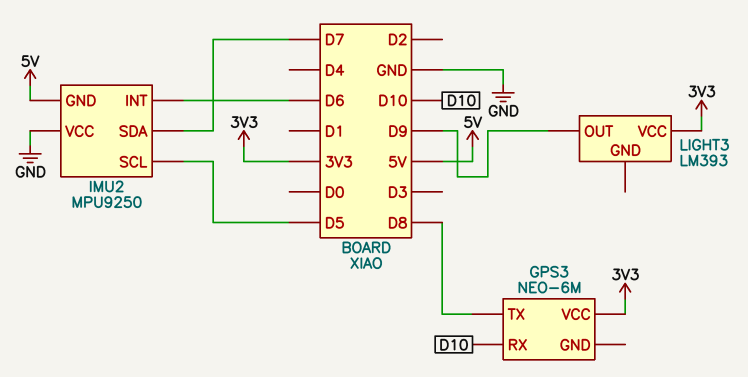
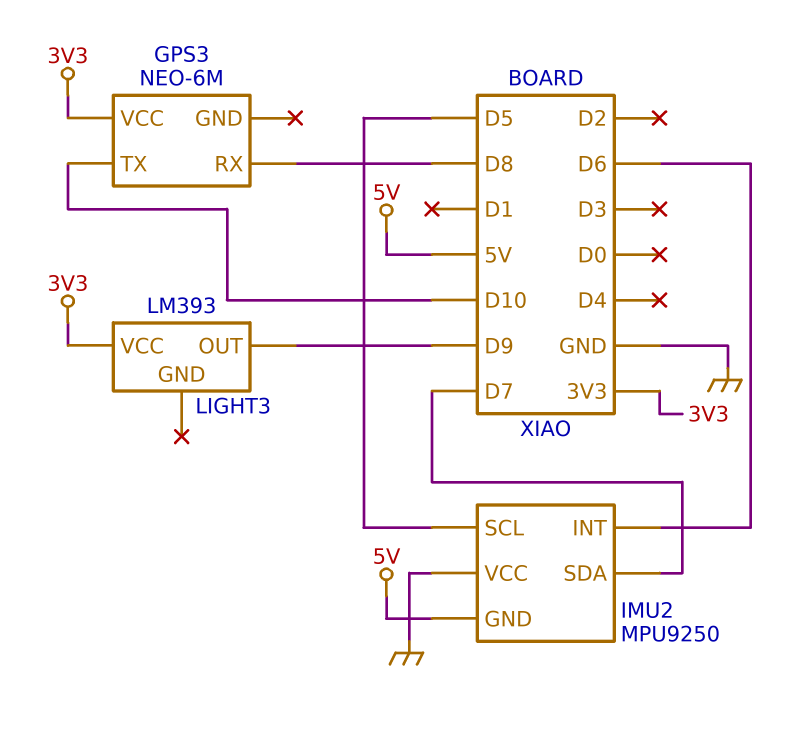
GPS3 pin RX: D10 -> D8
GPS3 pin TX: D8 -> D10

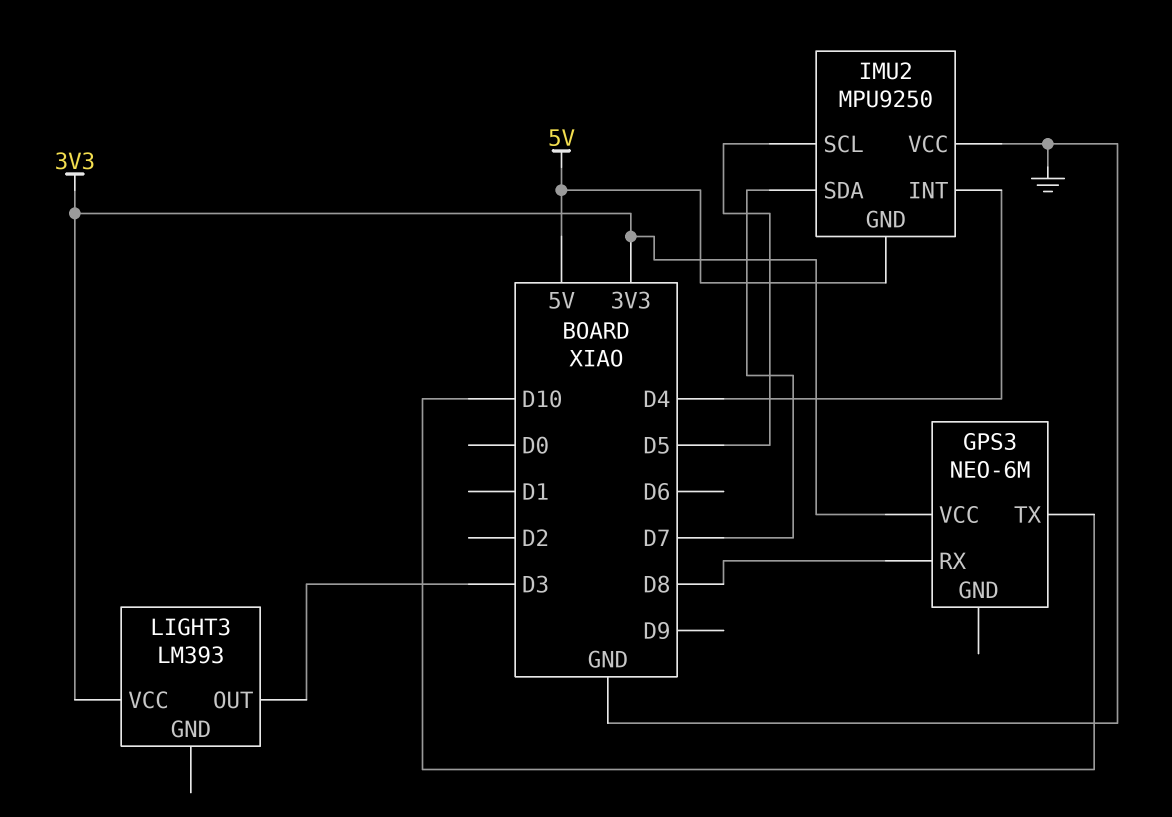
IMU2 pin INT: D6 -> D4
LIGHT3 pin OUT: D9 -> D3

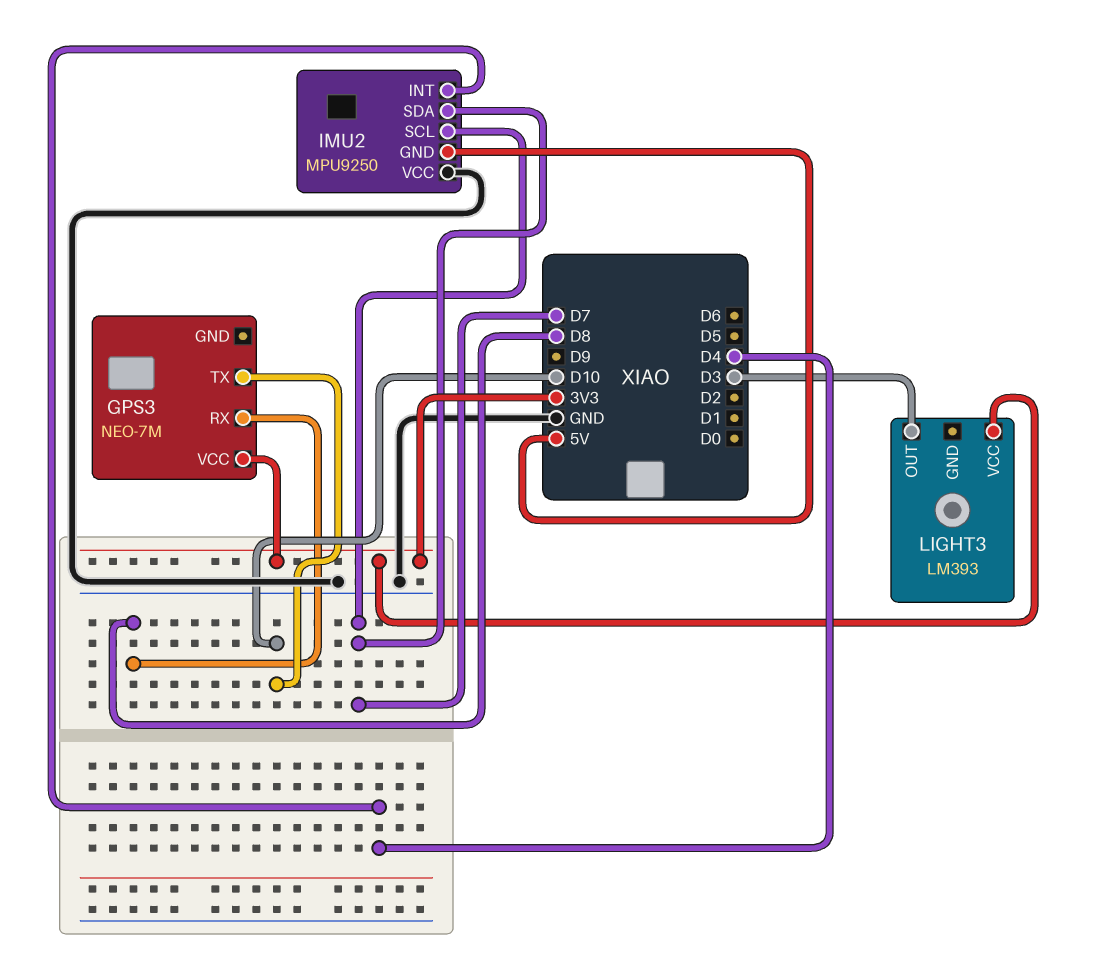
GPS3: NEO-6M -> NEO-7M
IMU2 pin SCL: D5 -> D7

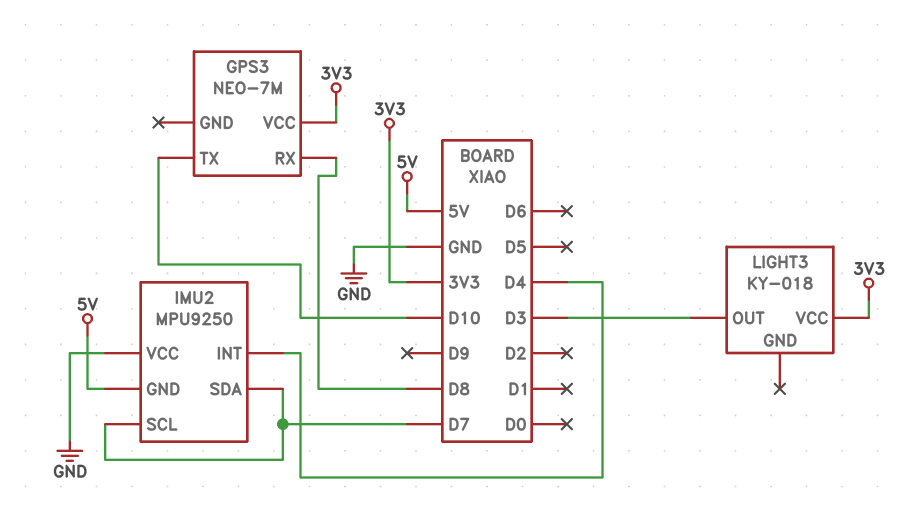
LIGHT3: LM393 -> KY-018

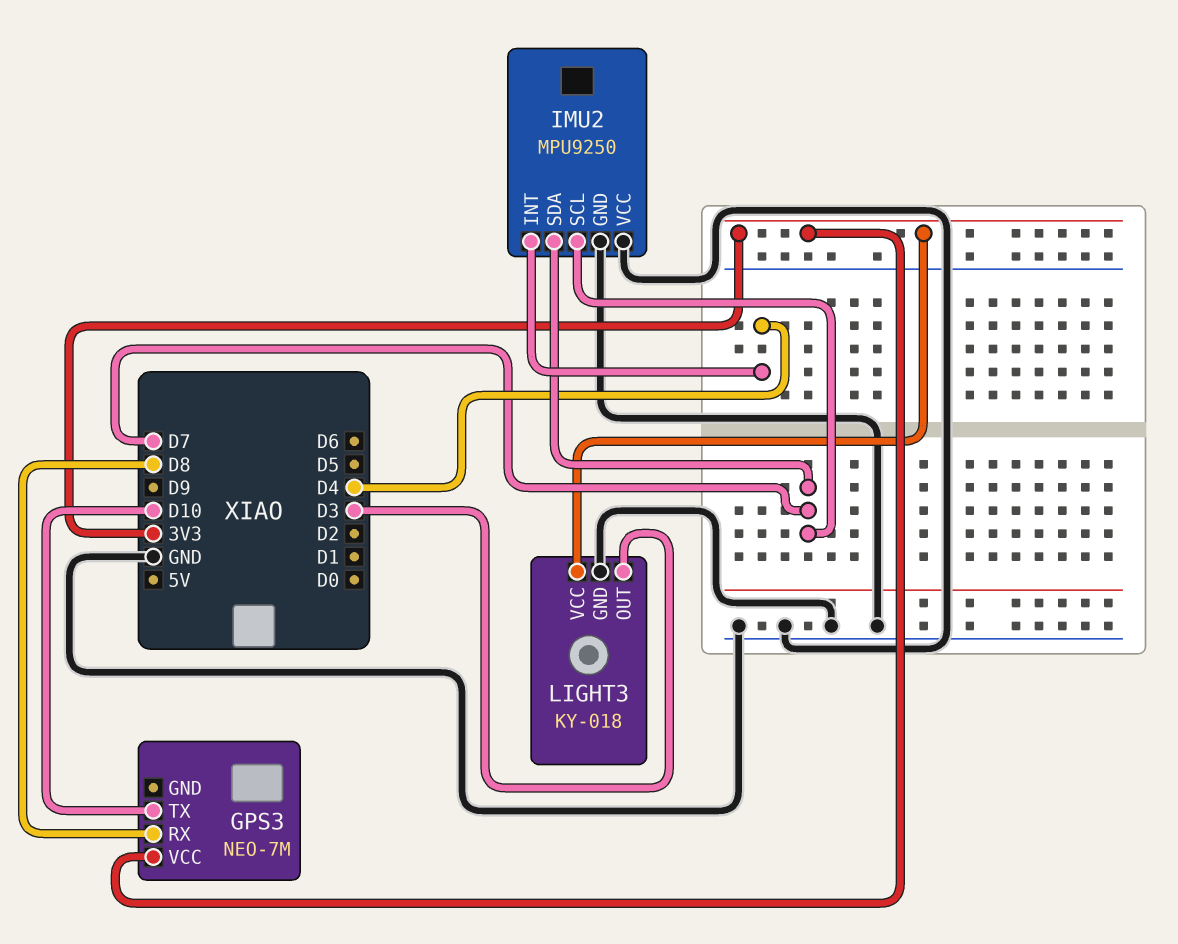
IMU2 pin GND: 5V -> GND
LIGHT3 pin GND: none -> GND

